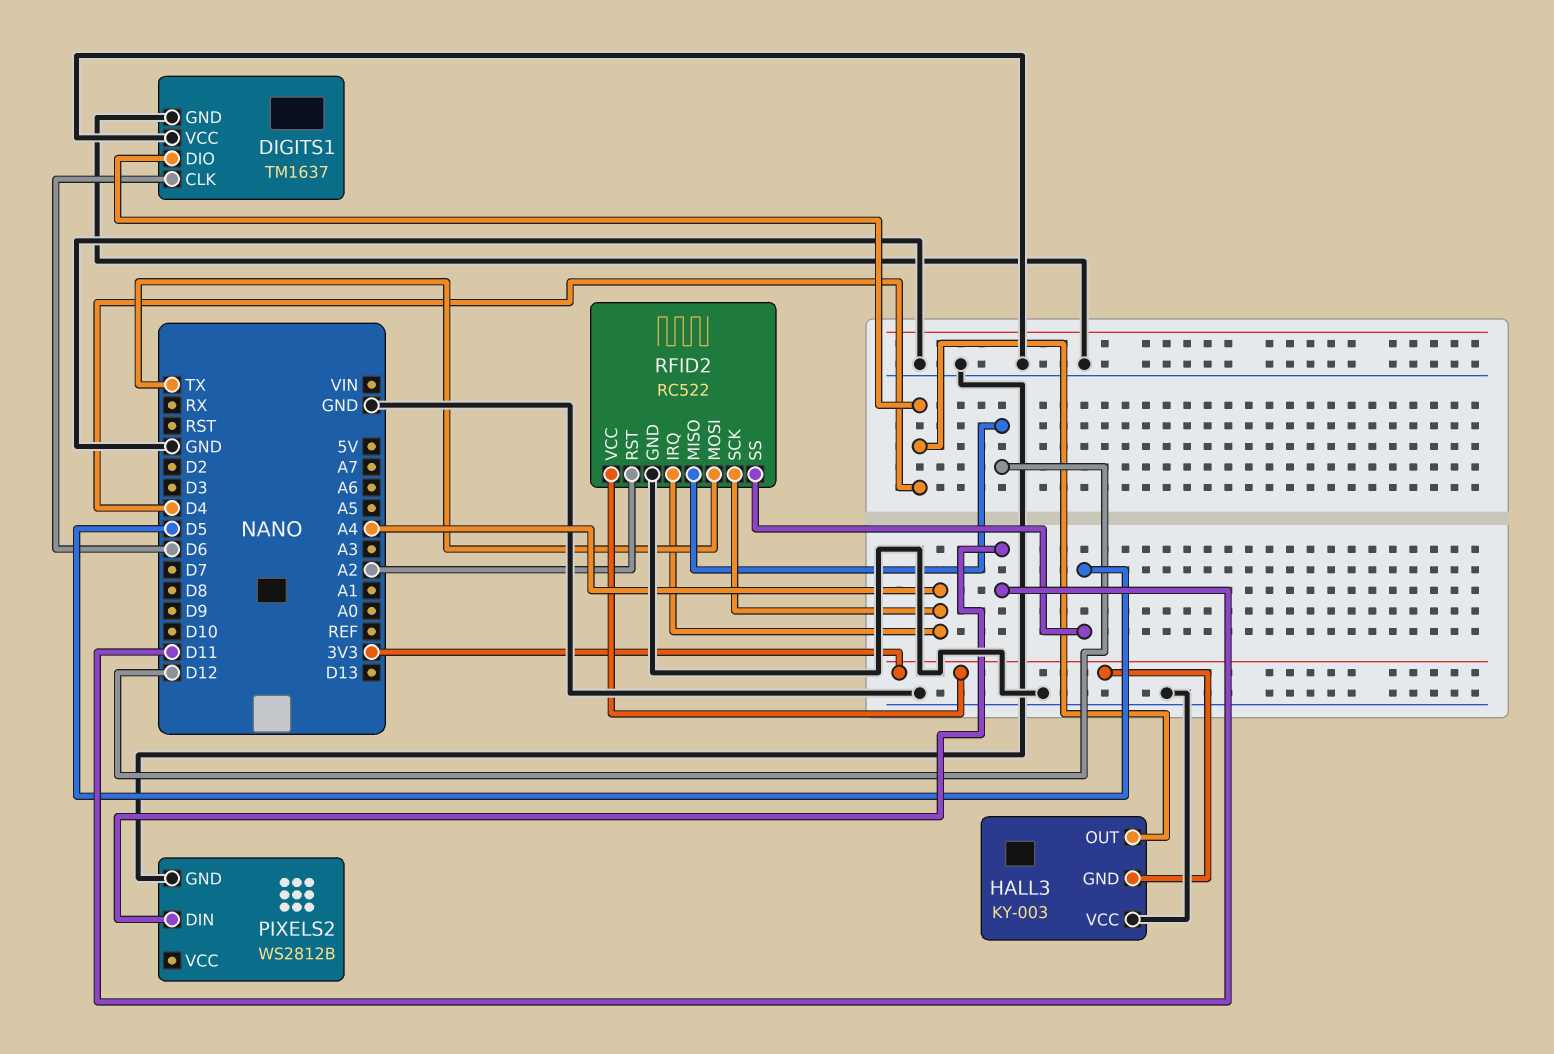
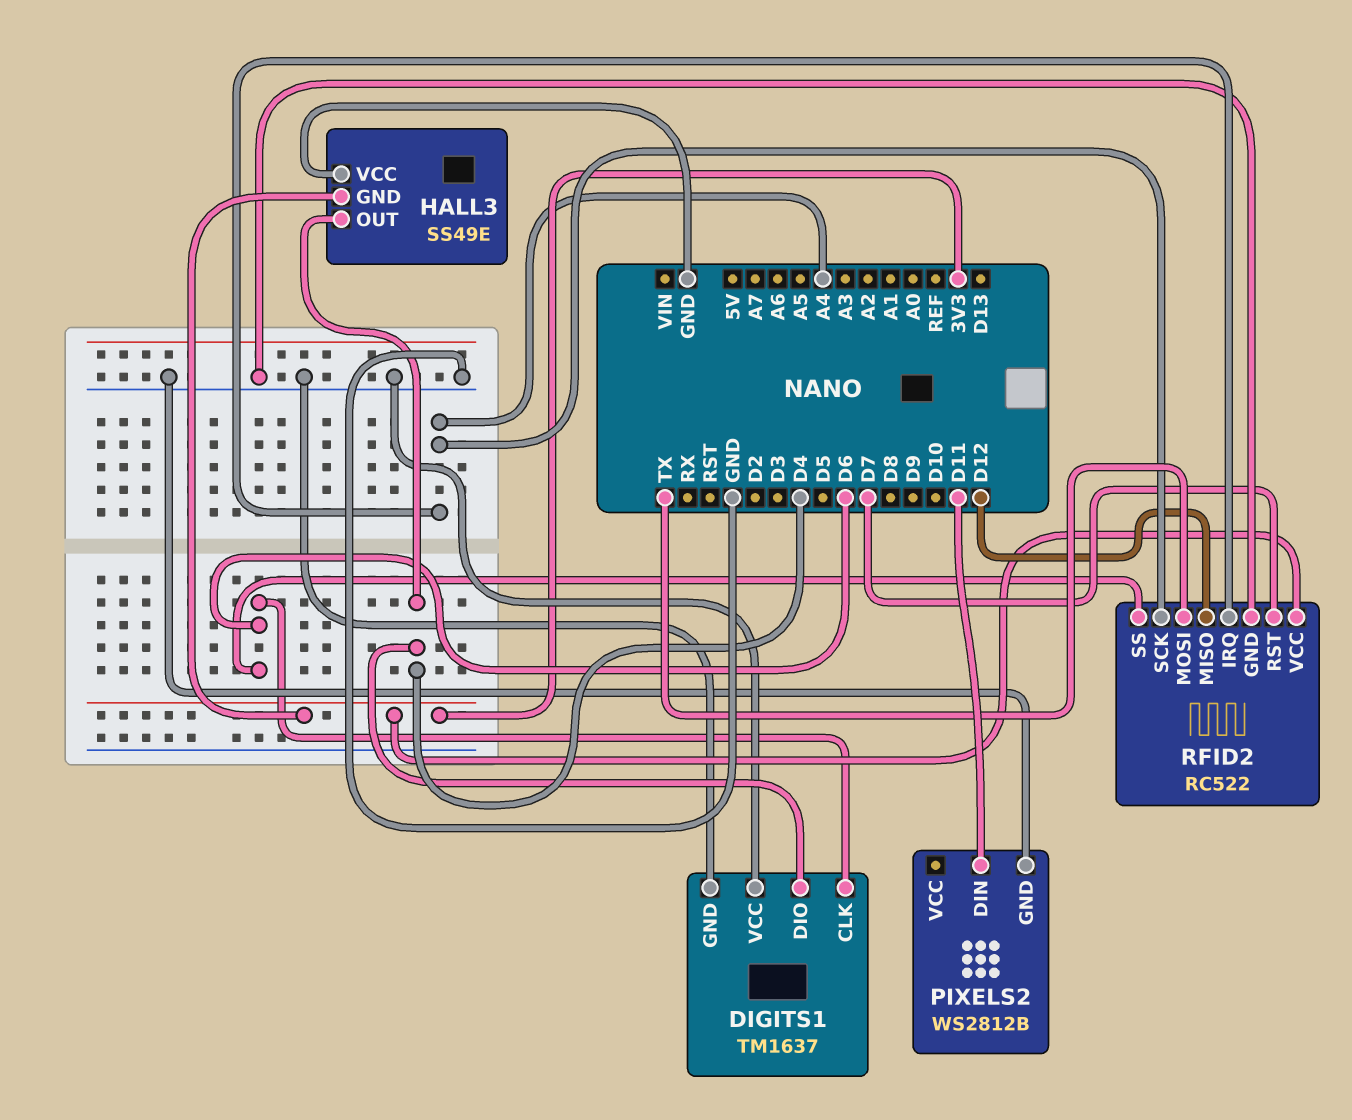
HALL3: KY-003 -> SS49E
RFID2 pin RST: A2 -> D7
RFID2 pin SS: D5 -> D6

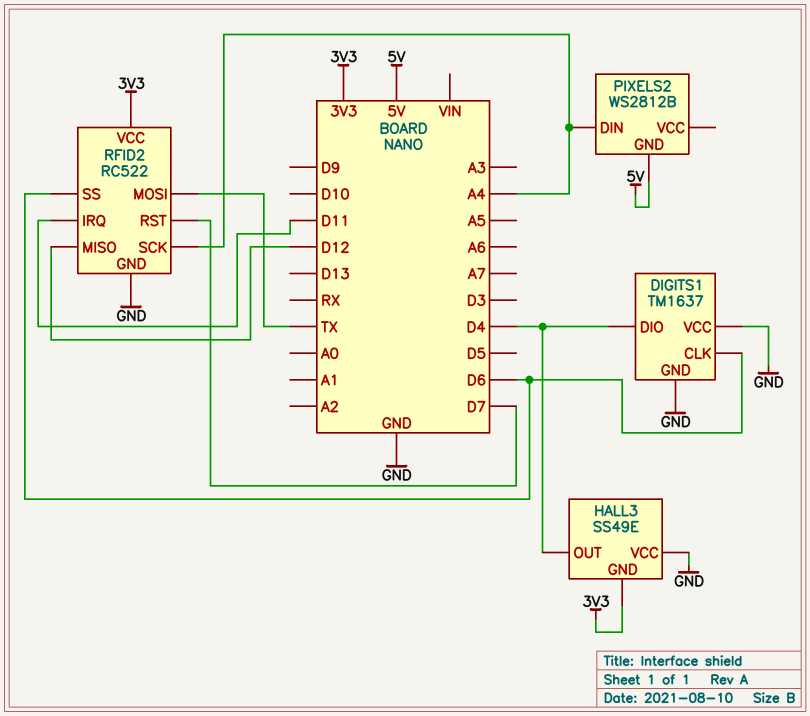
PIXELS2 pin DIN: D11 -> A4
PIXELS2 pin GND: GND -> 5V
RFID2 pin IRQ: A4 -> D11

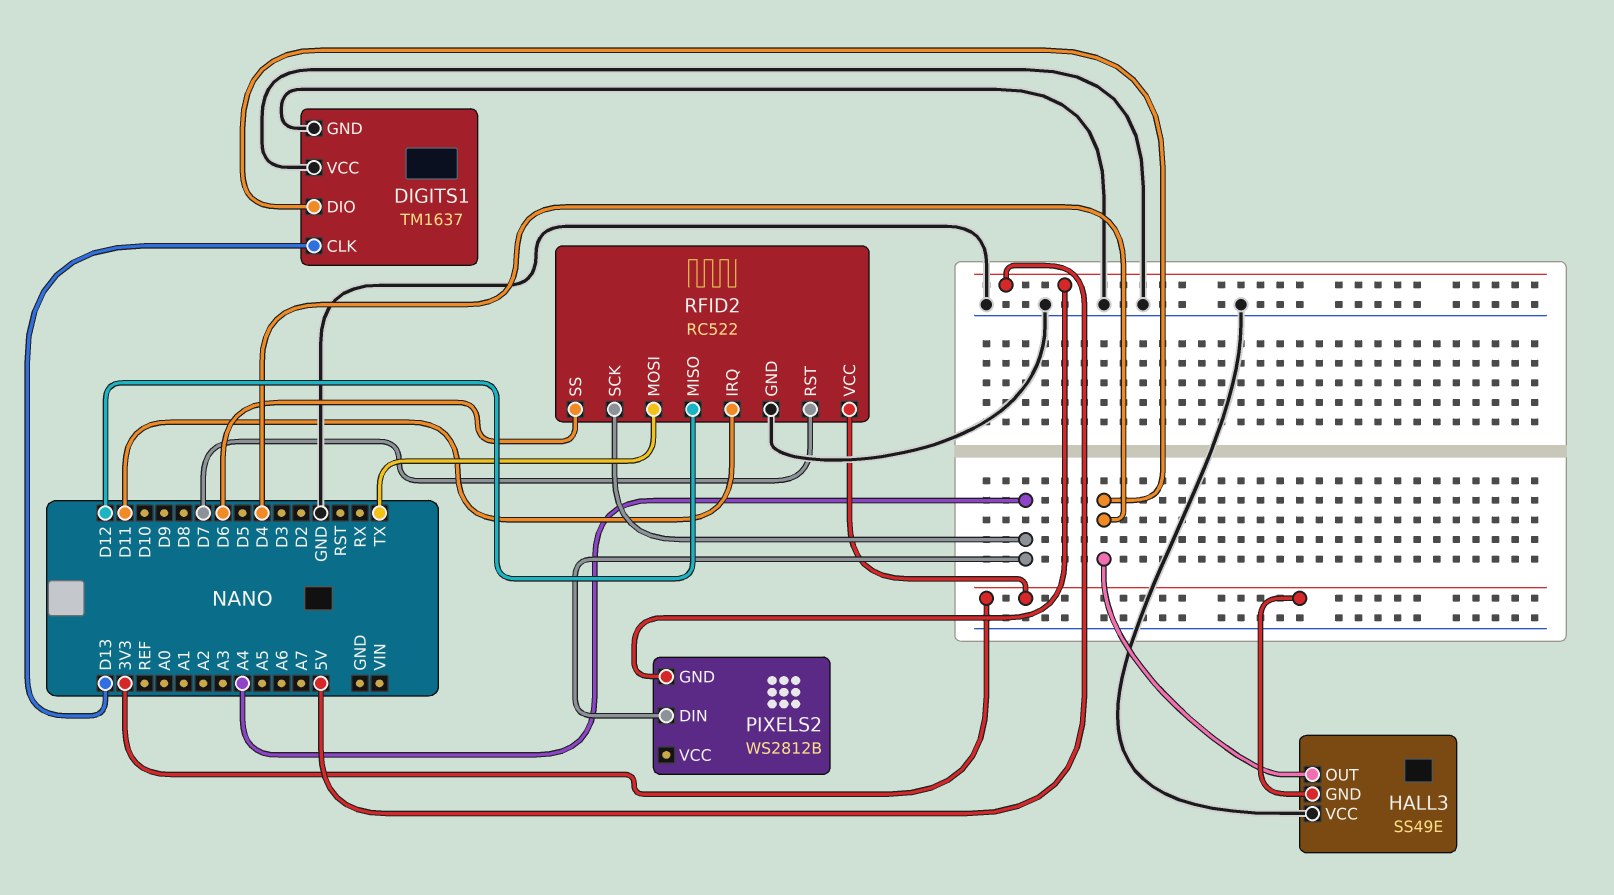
DIGITS1 pin CLK: D6 -> D13

